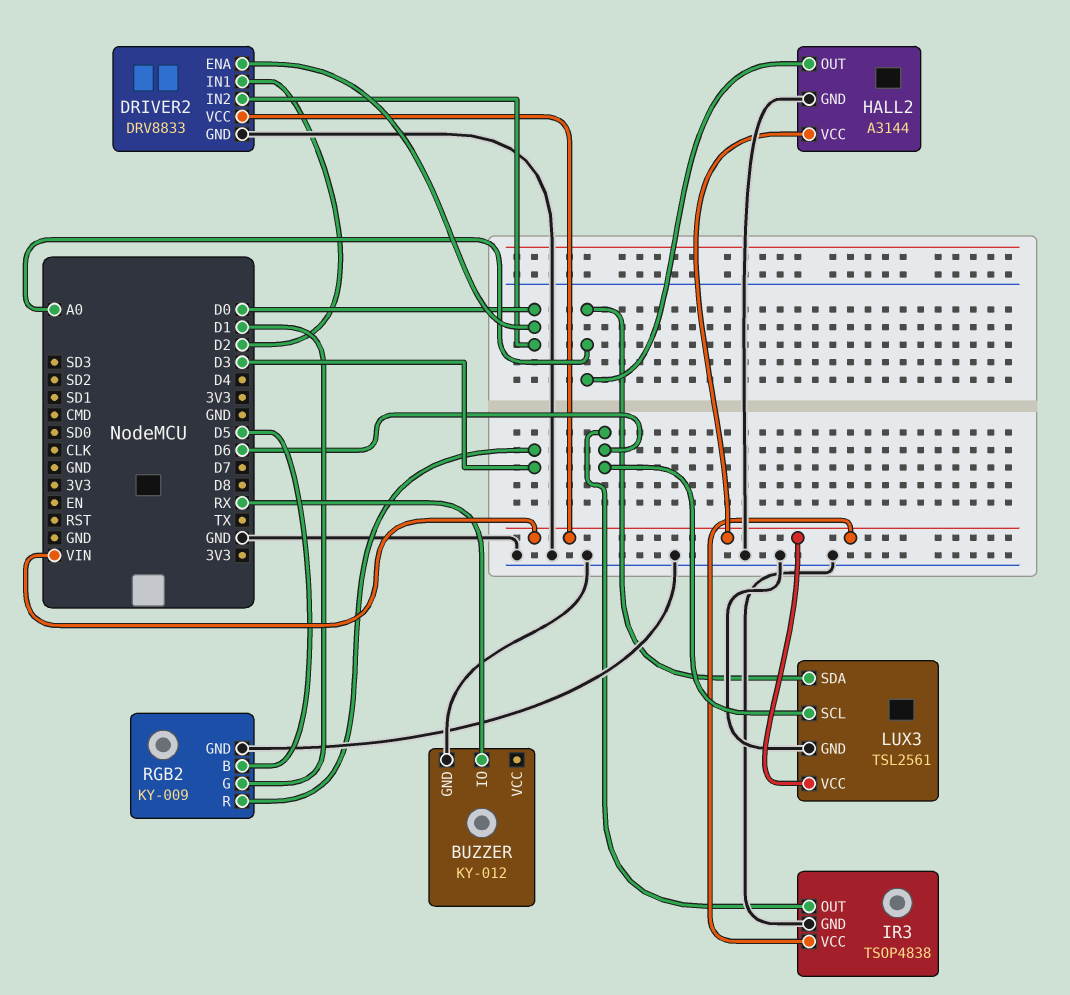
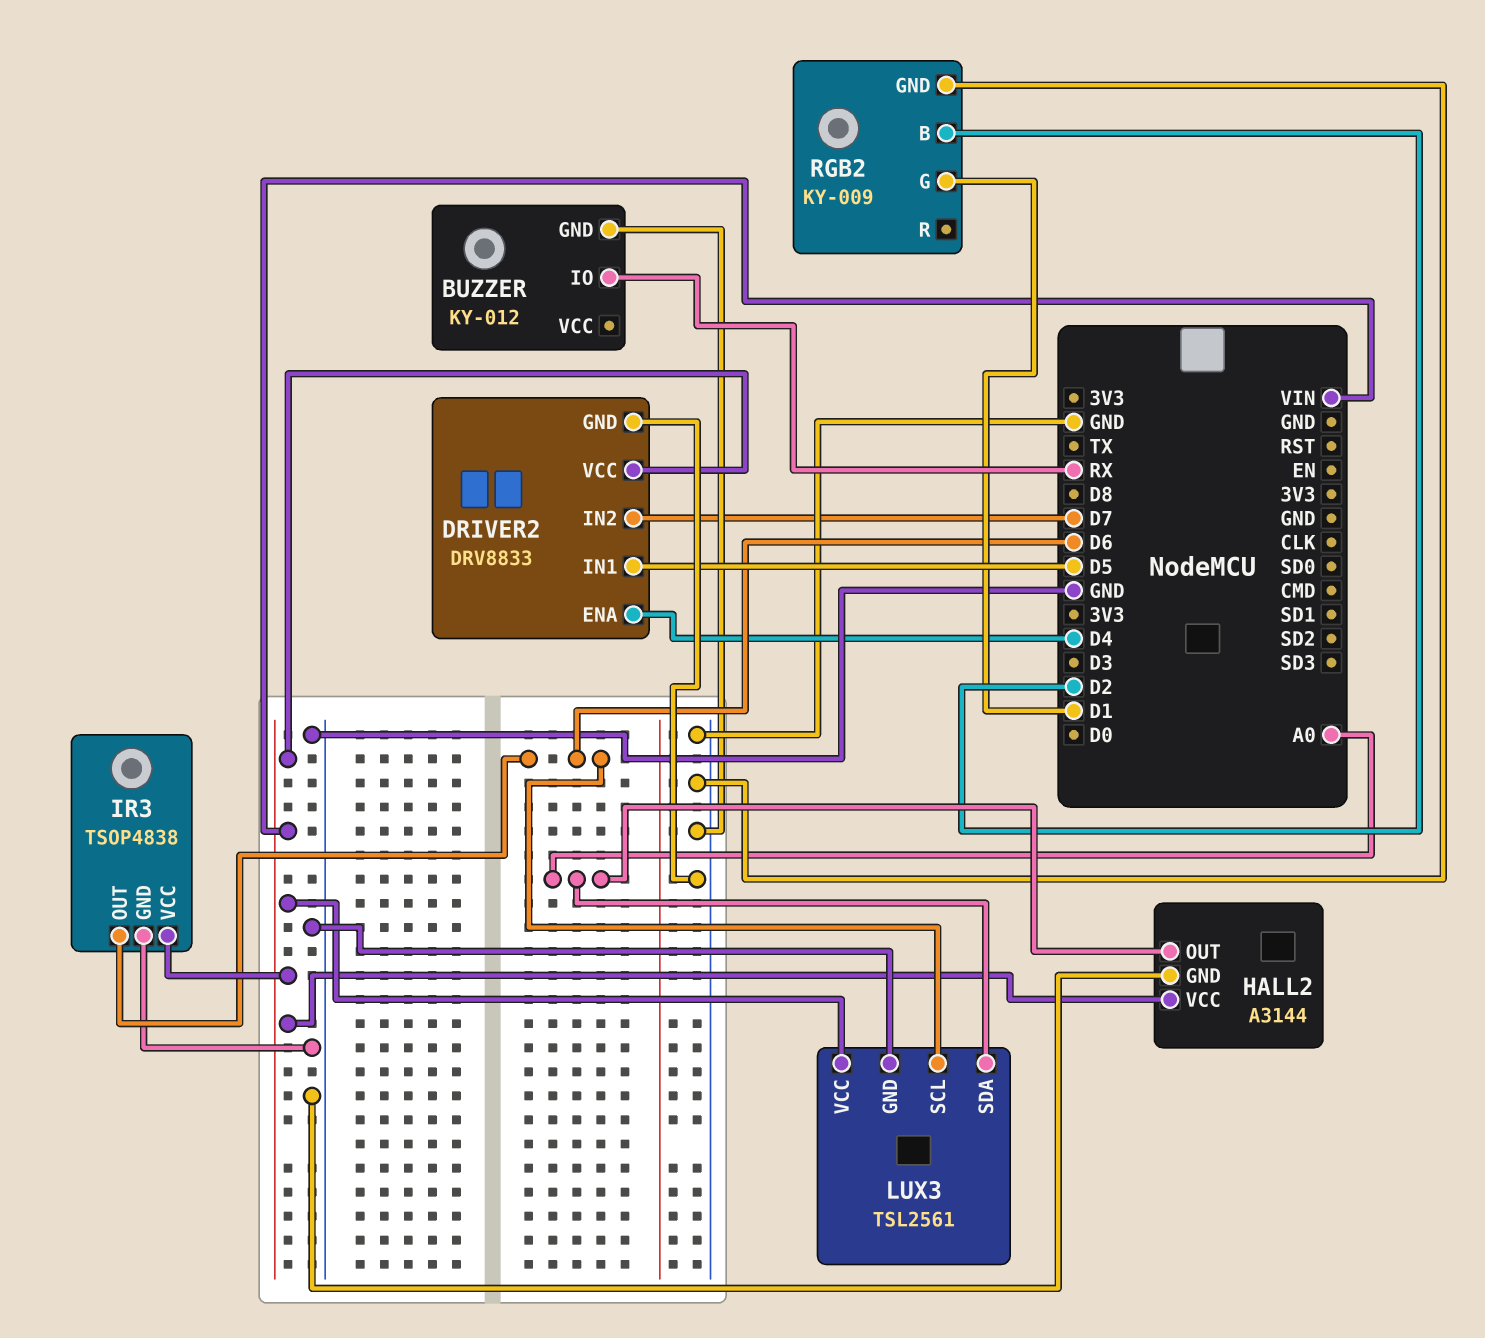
DRIVER2 pin ENA: D0 -> D4
DRIVER2 pin IN1: D2 -> D5
DRIVER2 pin IN2: D0 -> D7
RGB2 pin B: D5 -> D2
RGB2 pin R: D3 -> none

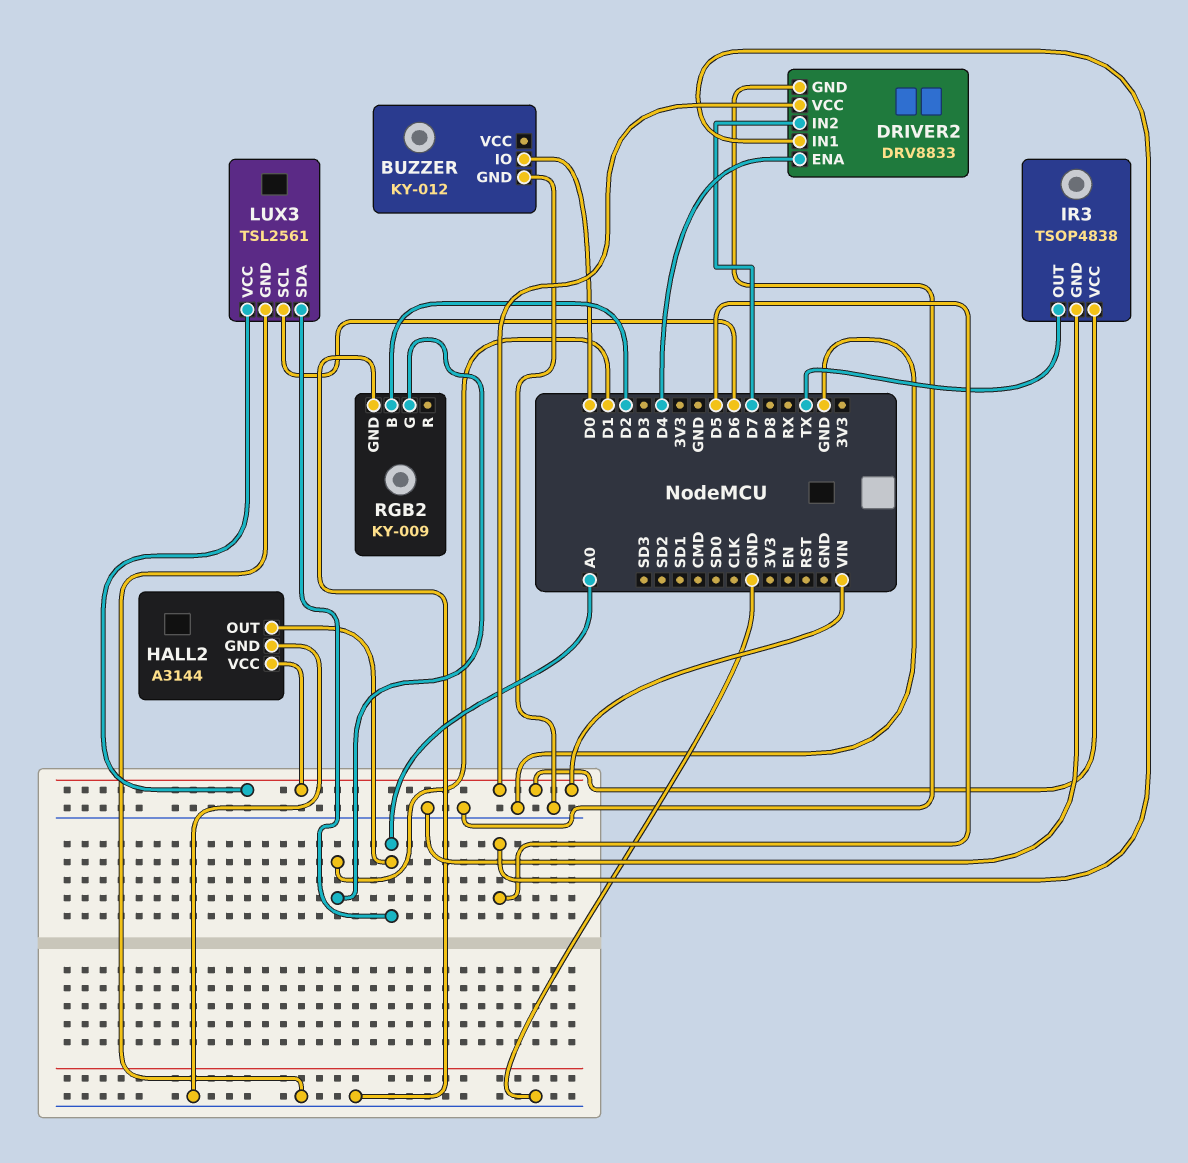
BUZZER pin IO: RX -> D0
IR3 pin OUT: D6 -> TX

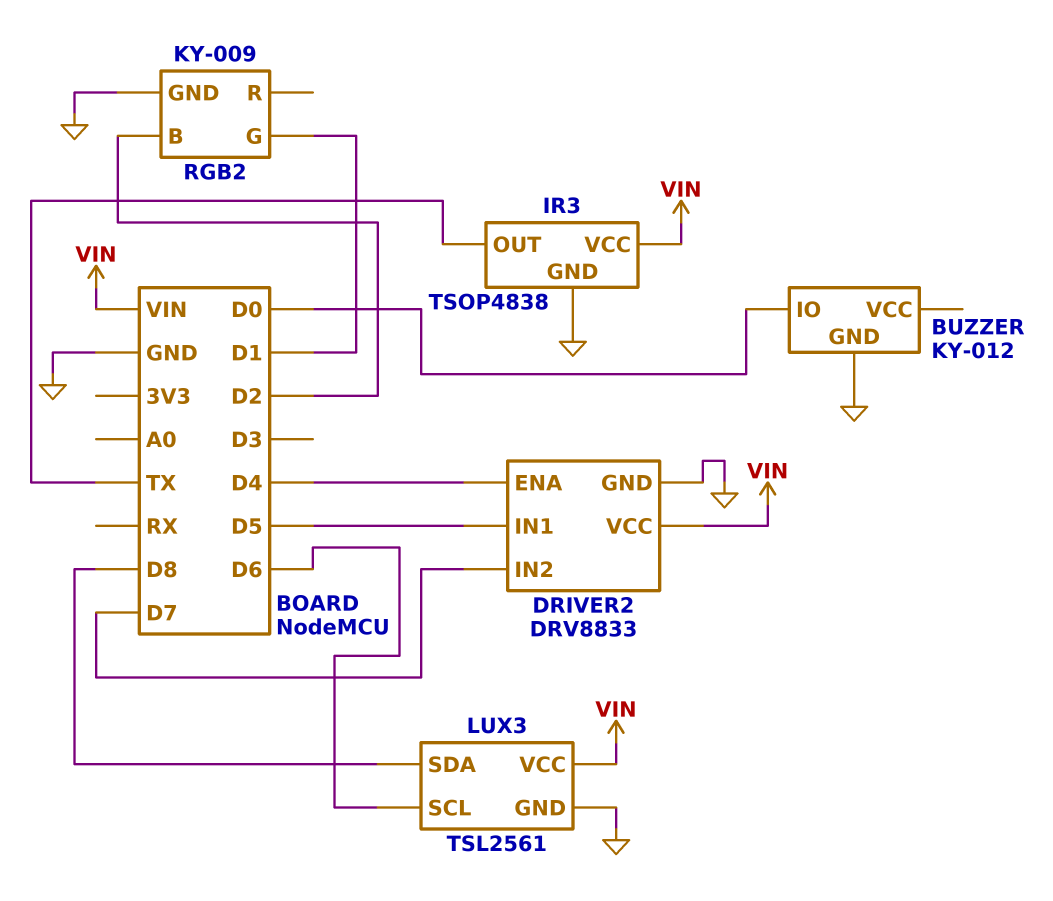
HALL2: A3144 -> none
HALL2 pin GND: GND -> none
HALL2 pin OUT: A0 -> none
HALL2 pin VCC: VIN -> none
LUX3 pin SDA: A0 -> D8

